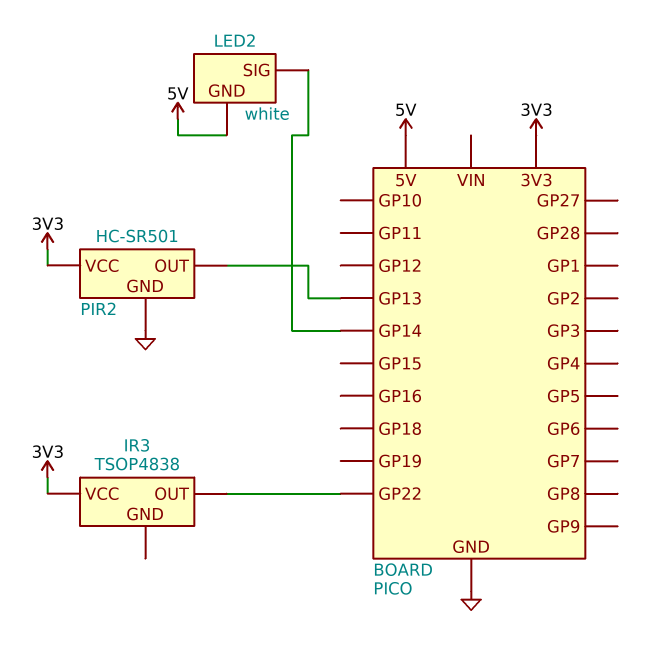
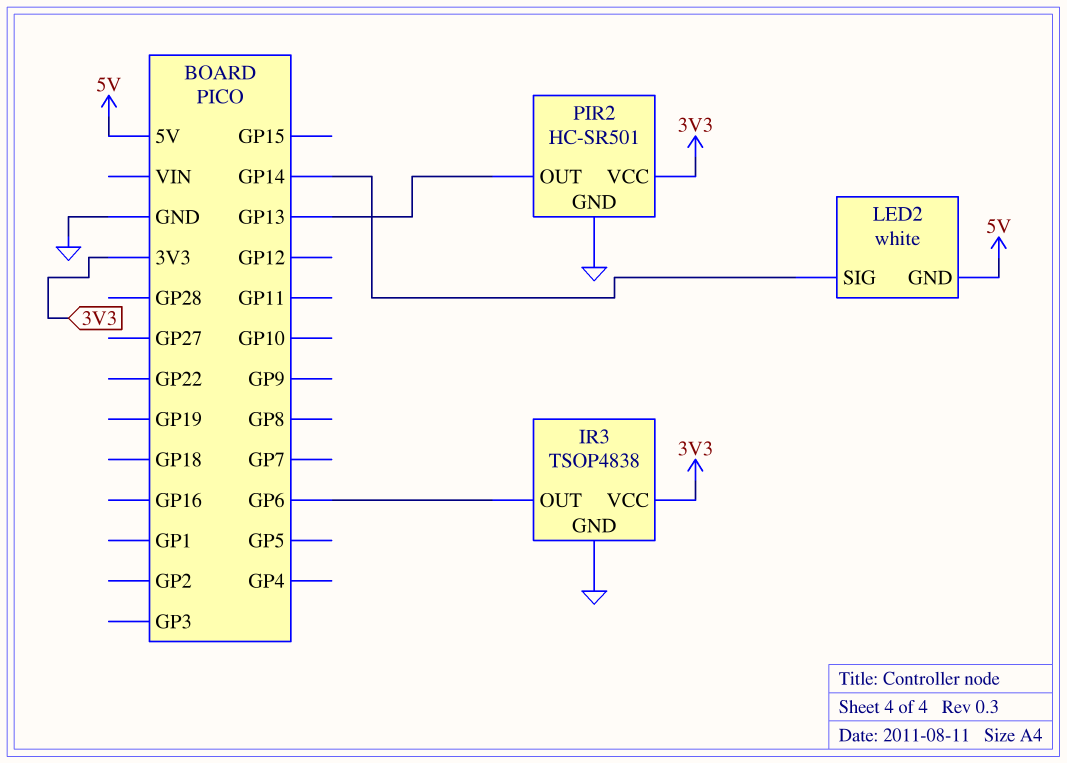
IR3 pin GND: none -> GND
IR3 pin OUT: GP22 -> GP6

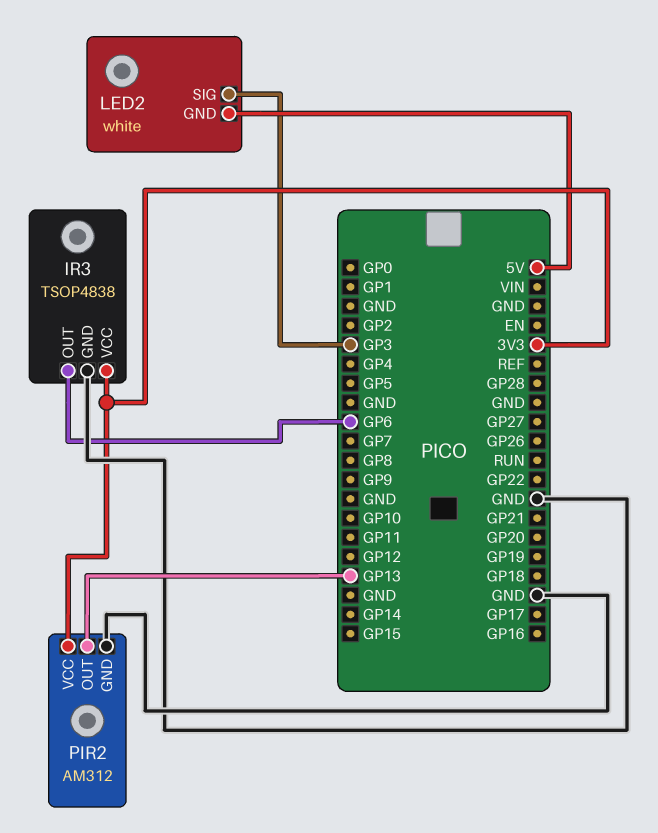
LED2 pin SIG: GP14 -> GP3
PIR2: HC-SR501 -> AM312

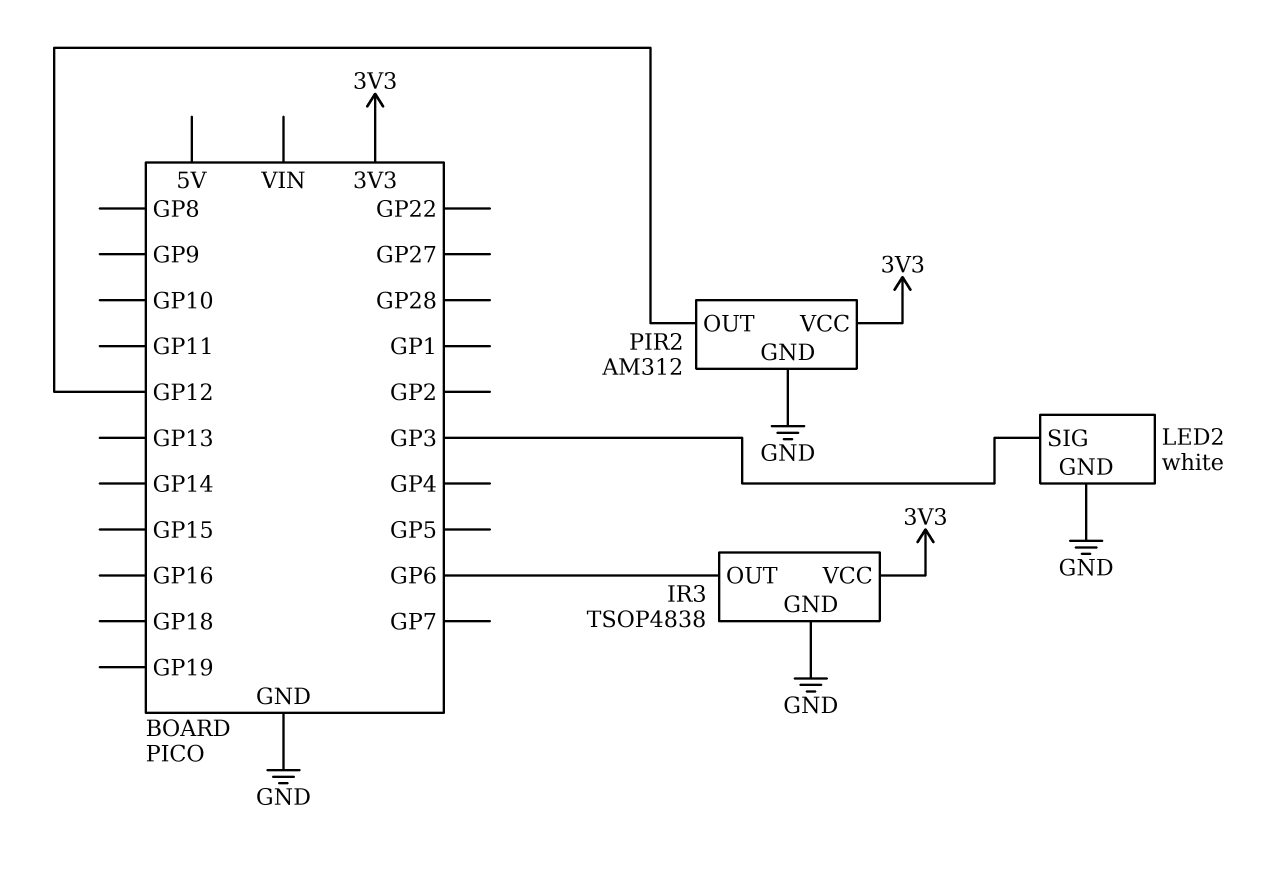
LED2 pin GND: 5V -> GND
PIR2 pin OUT: GP13 -> GP12

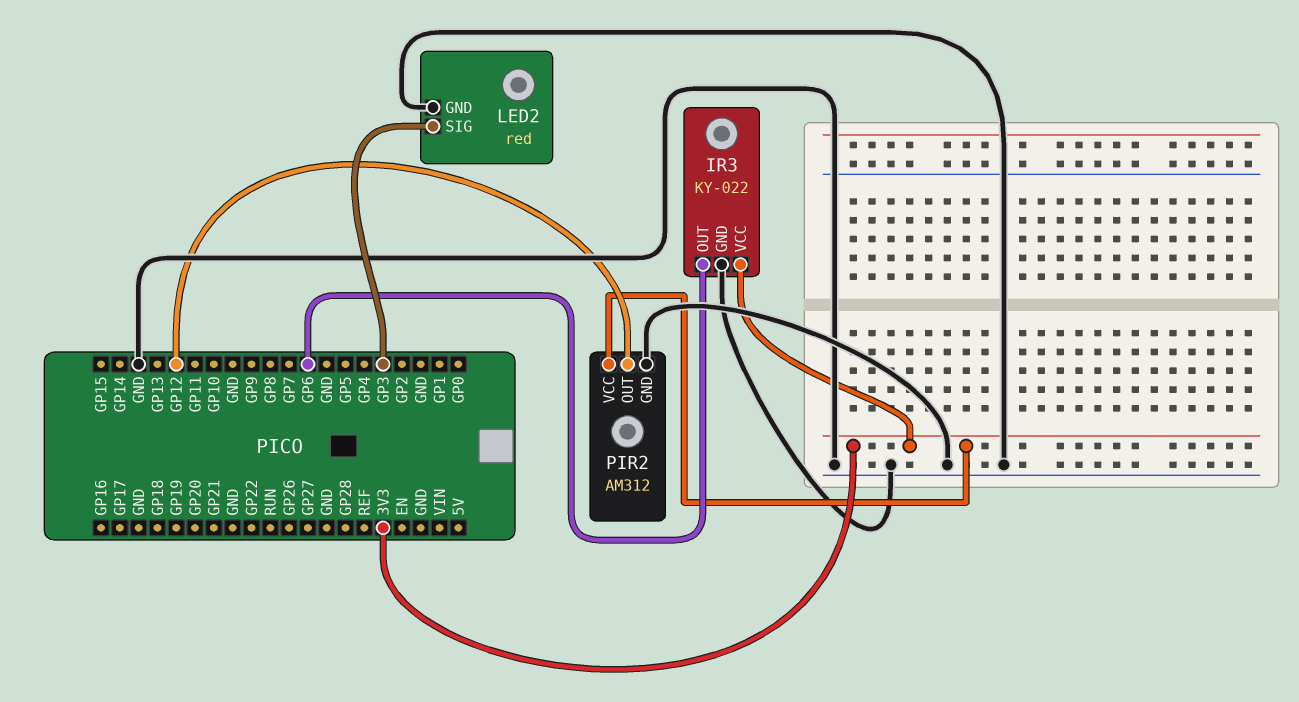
IR3: TSOP4838 -> KY-022
LED2: white -> red

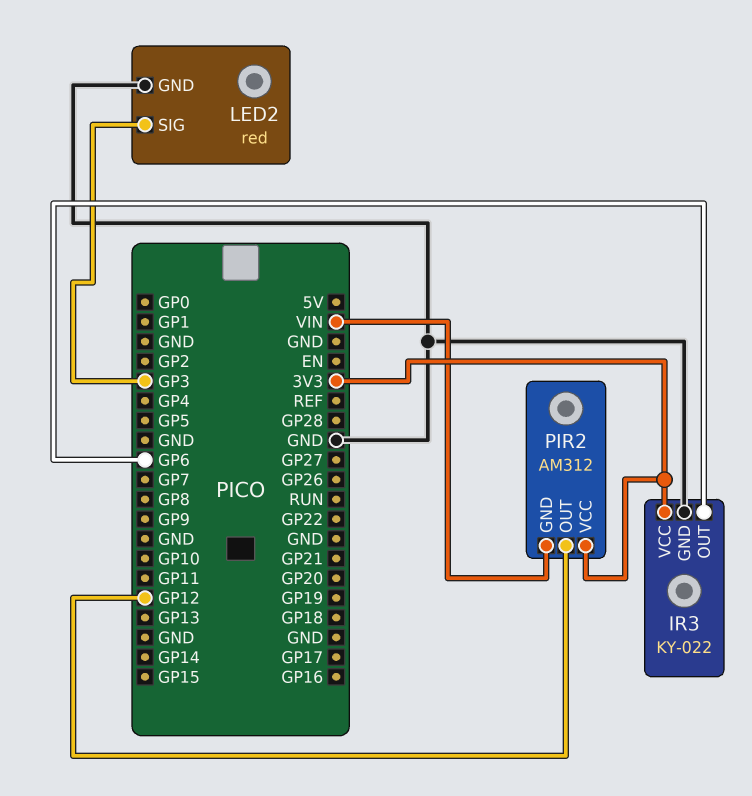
PIR2 pin GND: GND -> VIN

